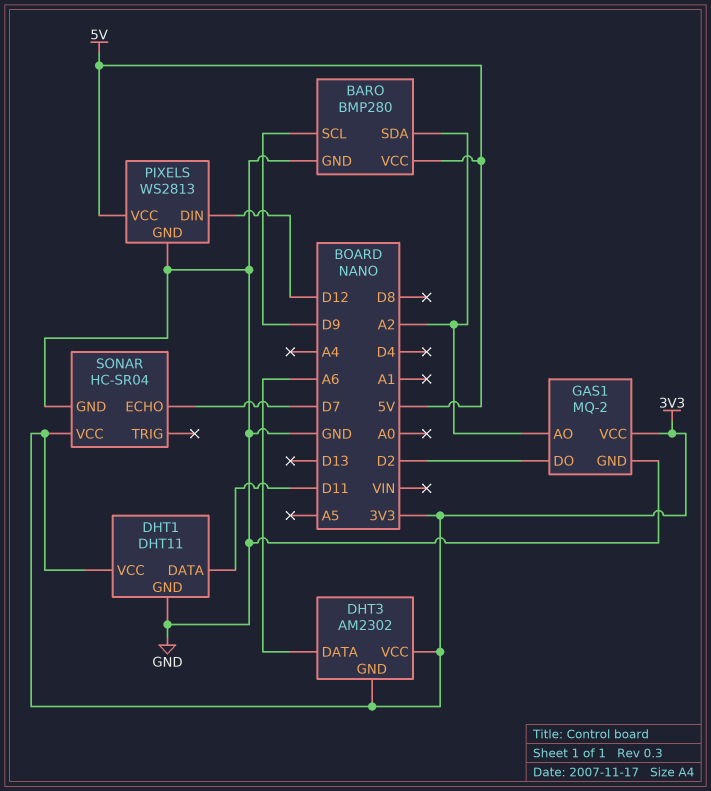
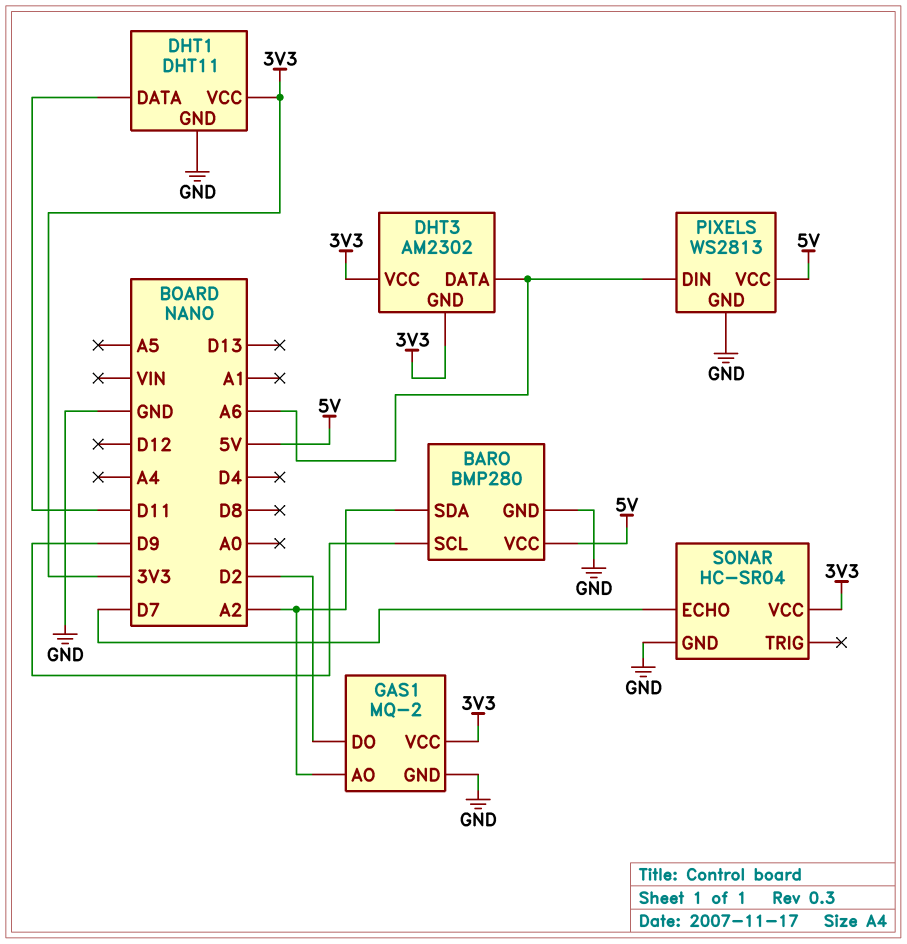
PIXELS pin DIN: D12 -> A6

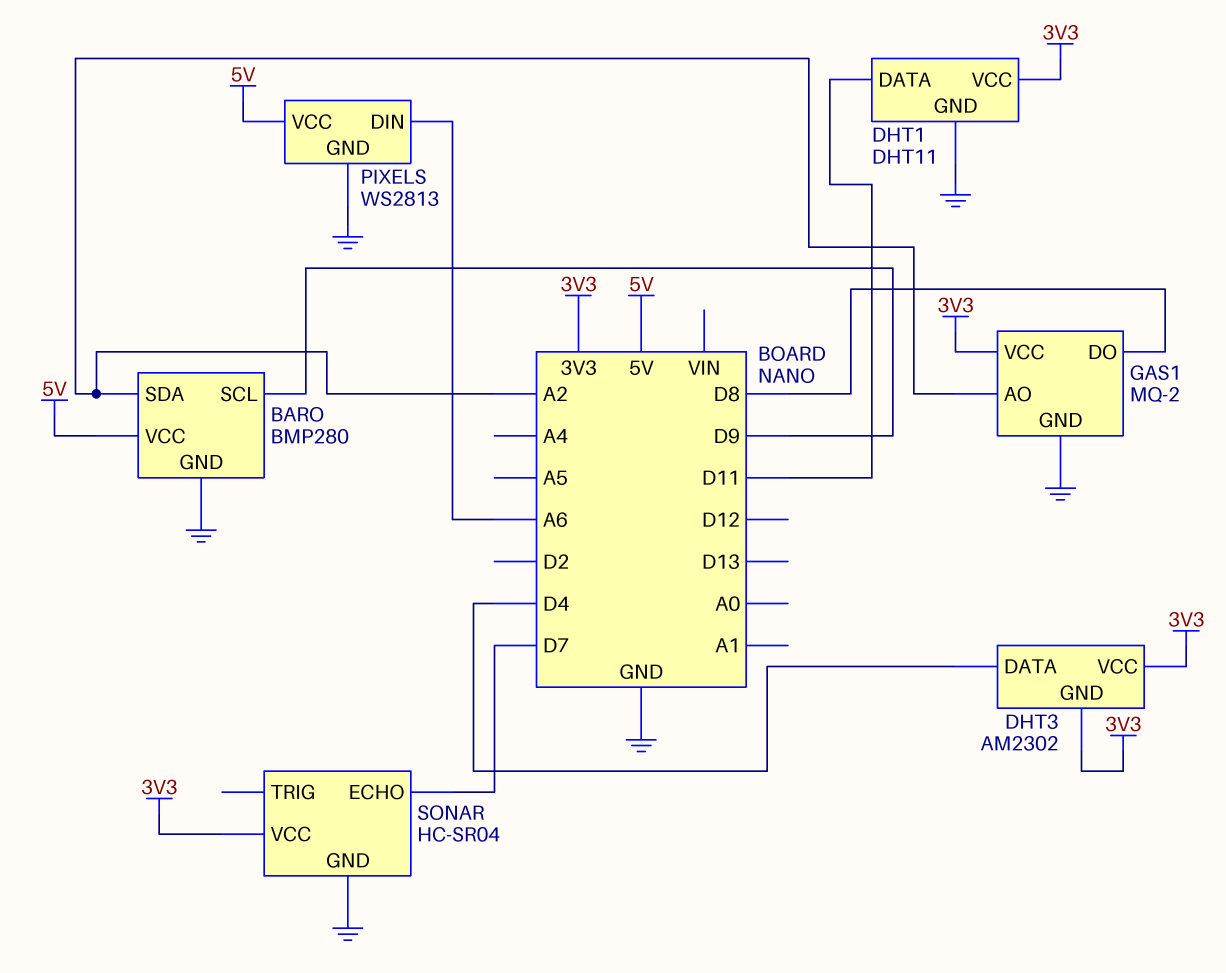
DHT3 pin DATA: A6 -> D4
GAS1 pin DO: D2 -> D8

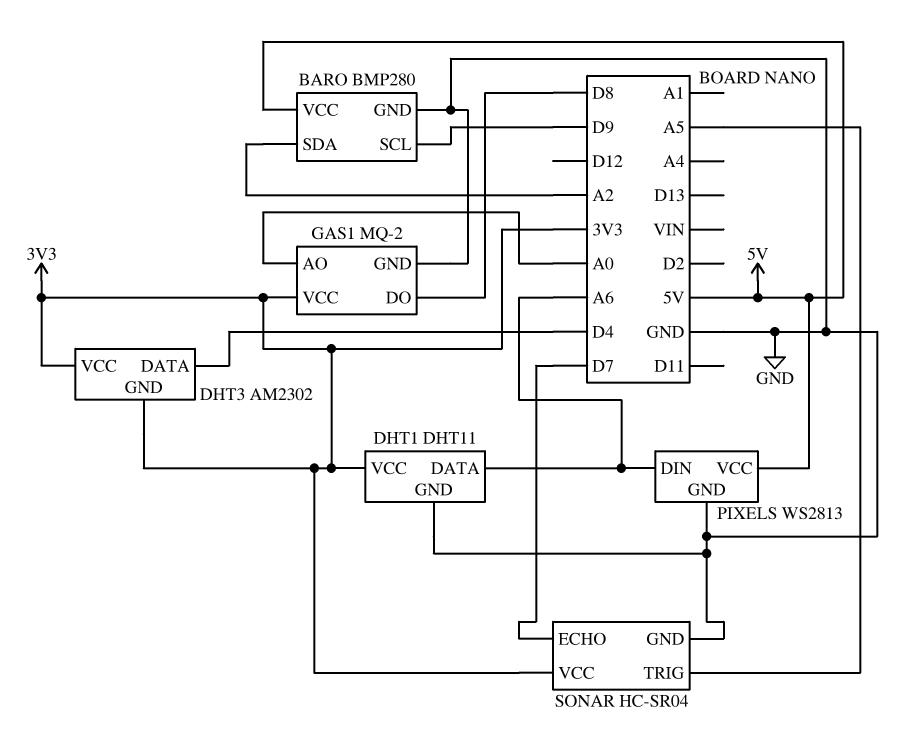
DHT1 pin DATA: D11 -> A6
GAS1 pin AO: A2 -> A0
SONAR pin TRIG: none -> A5

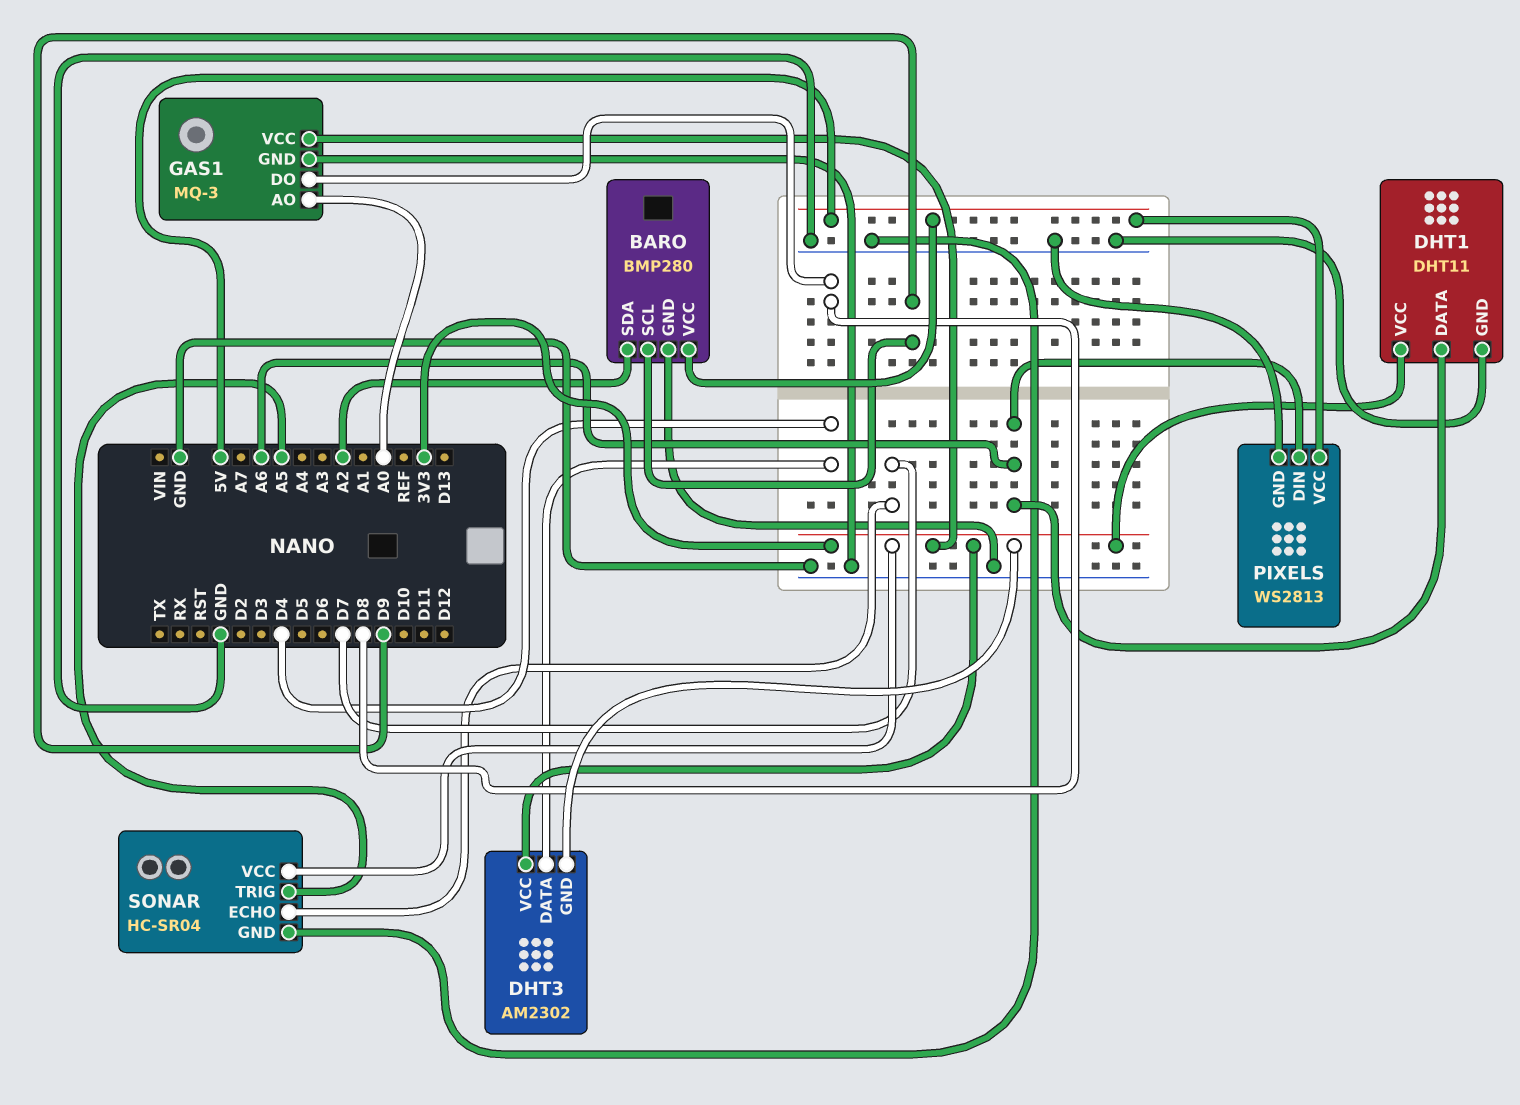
GAS1: MQ-2 -> MQ-3

